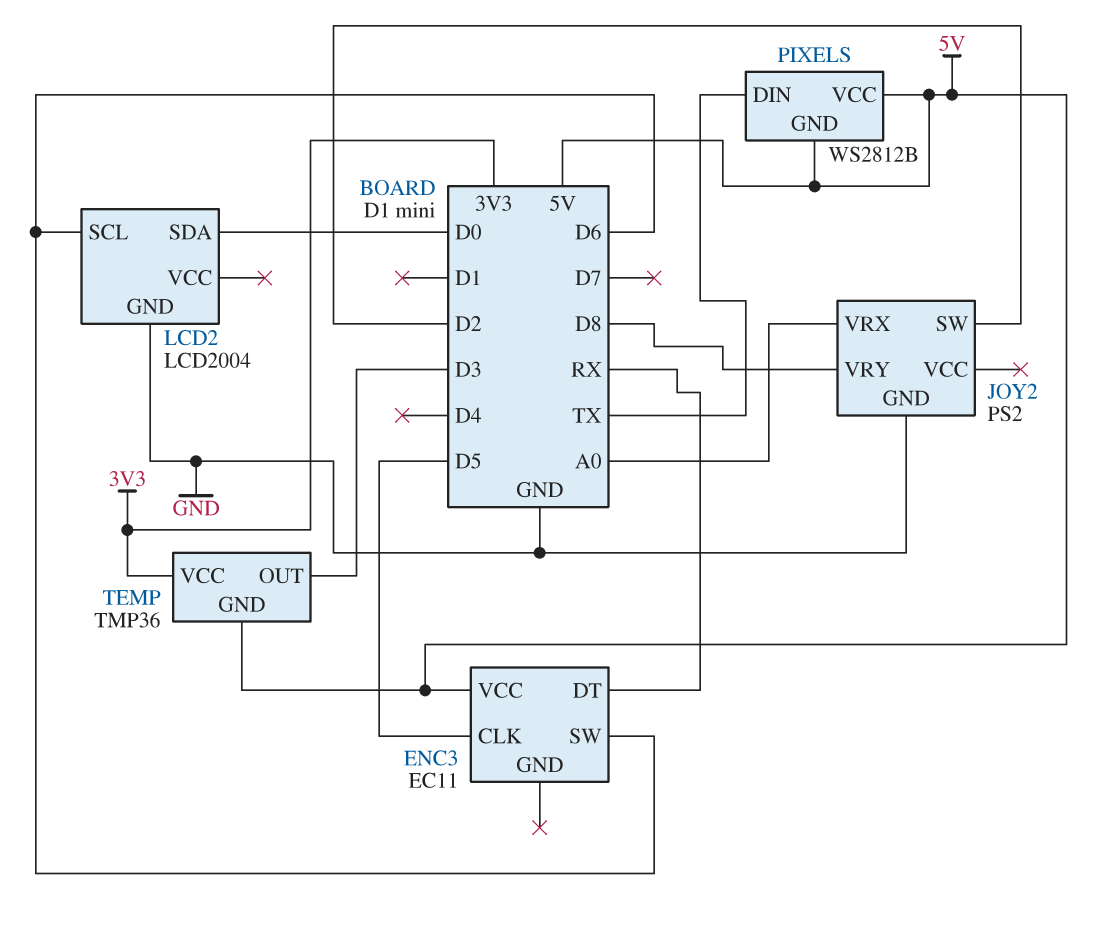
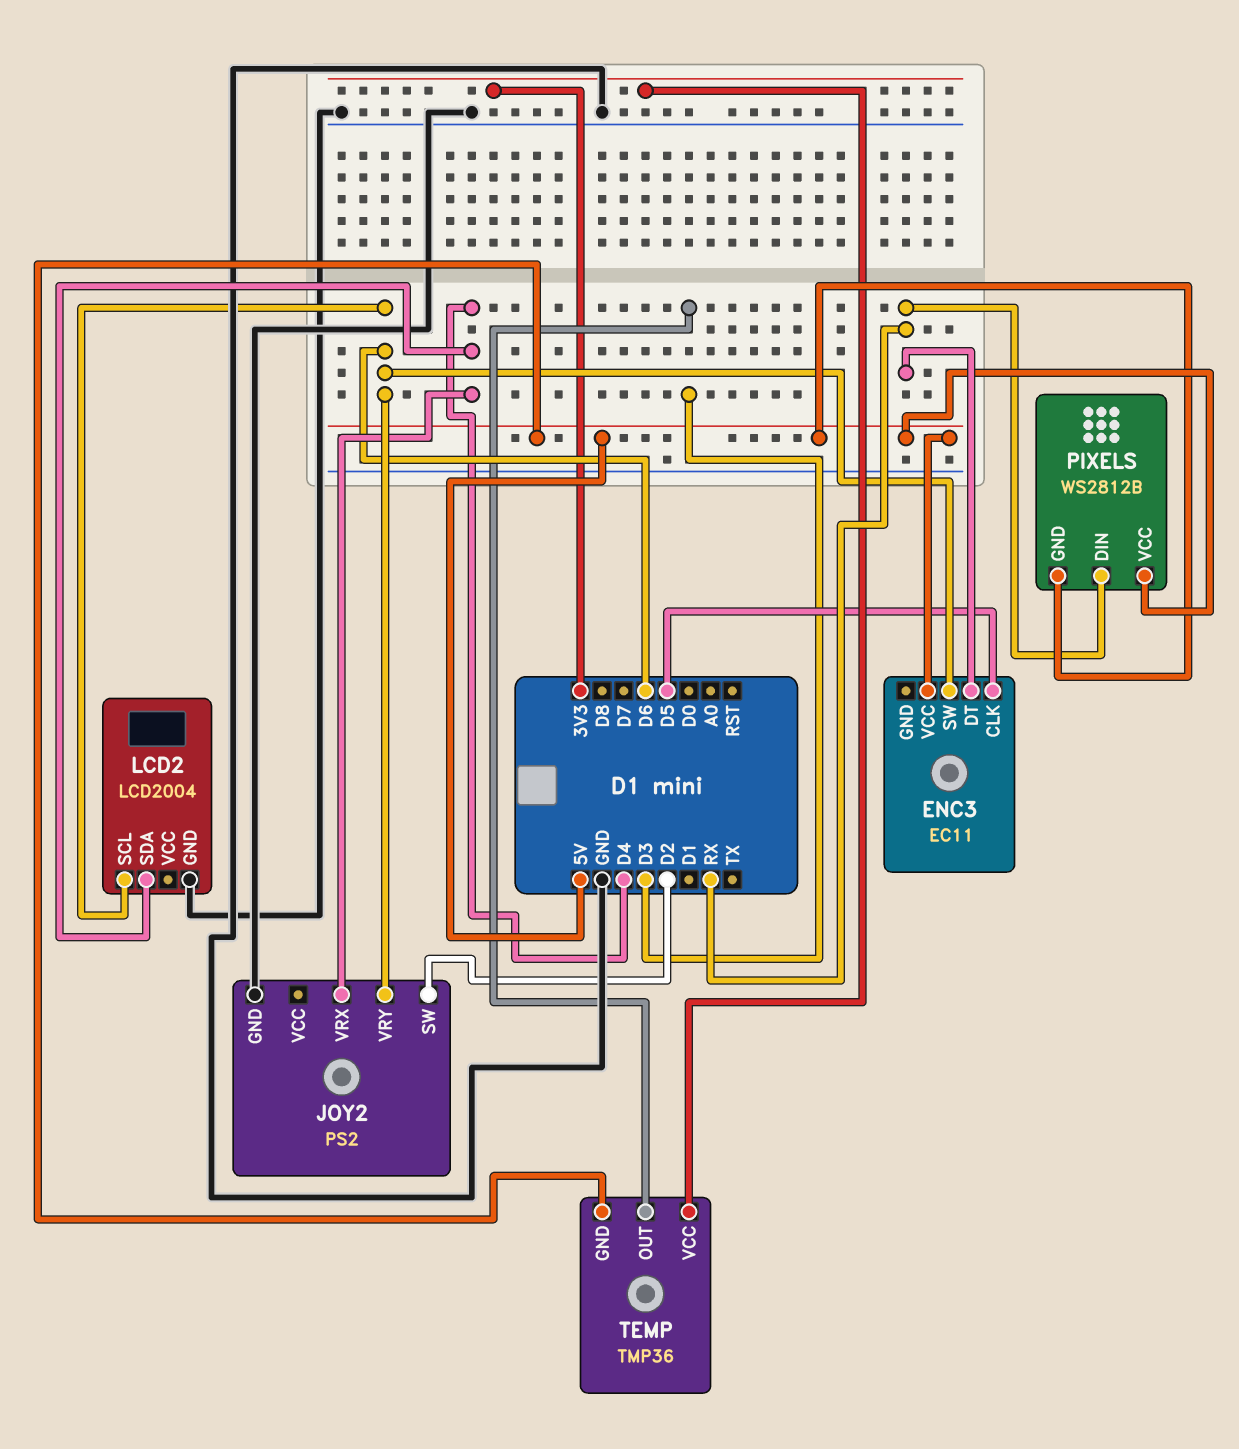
JOY2 pin VRX: A0 -> D4
JOY2 pin VRY: D8 -> D6
LCD2 pin SDA: D0 -> D4
PIXELS pin DIN: TX -> RX

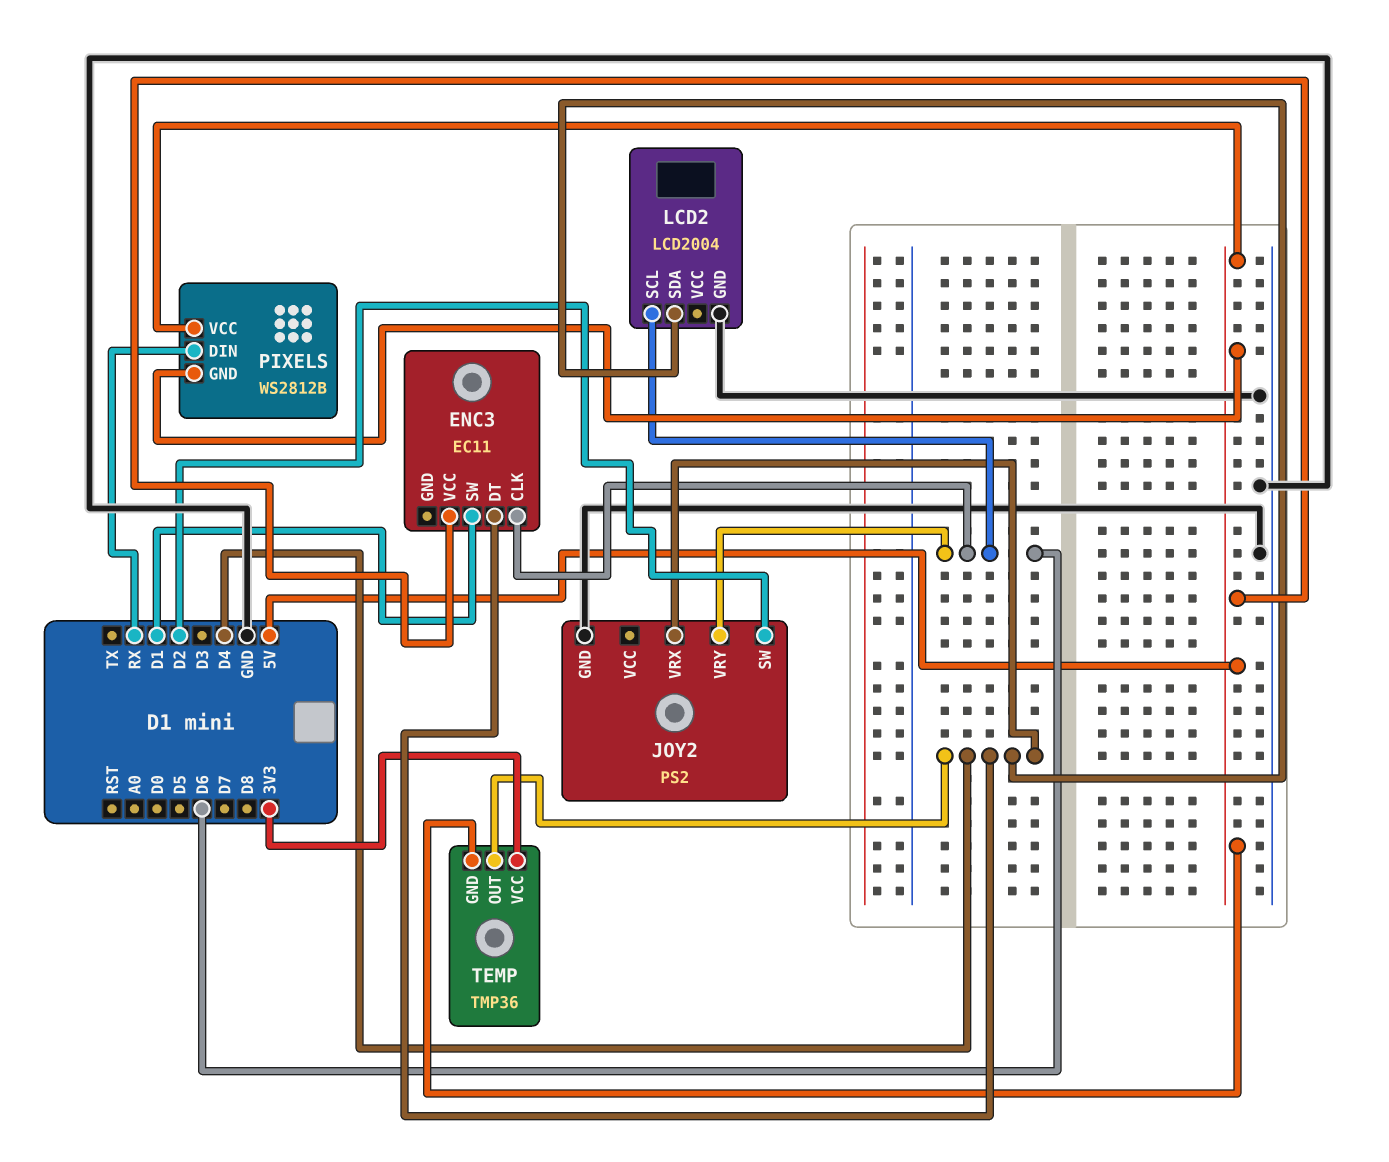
ENC3 pin CLK: D5 -> D6
ENC3 pin DT: RX -> D4
ENC3 pin SW: D6 -> D1
TEMP pin OUT: D3 -> D4

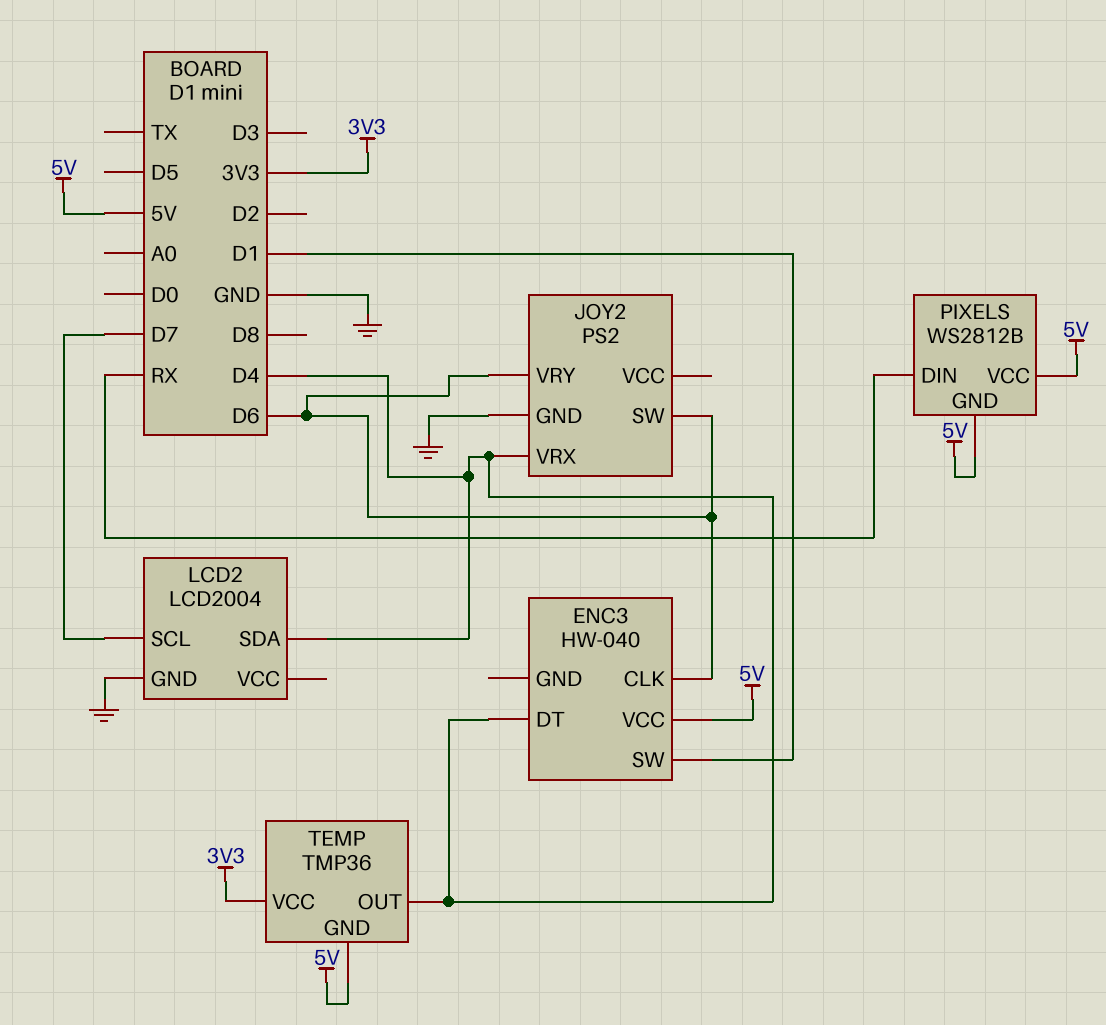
ENC3: EC11 -> HW-040
JOY2 pin SW: D2 -> D6
LCD2 pin SCL: D6 -> D7

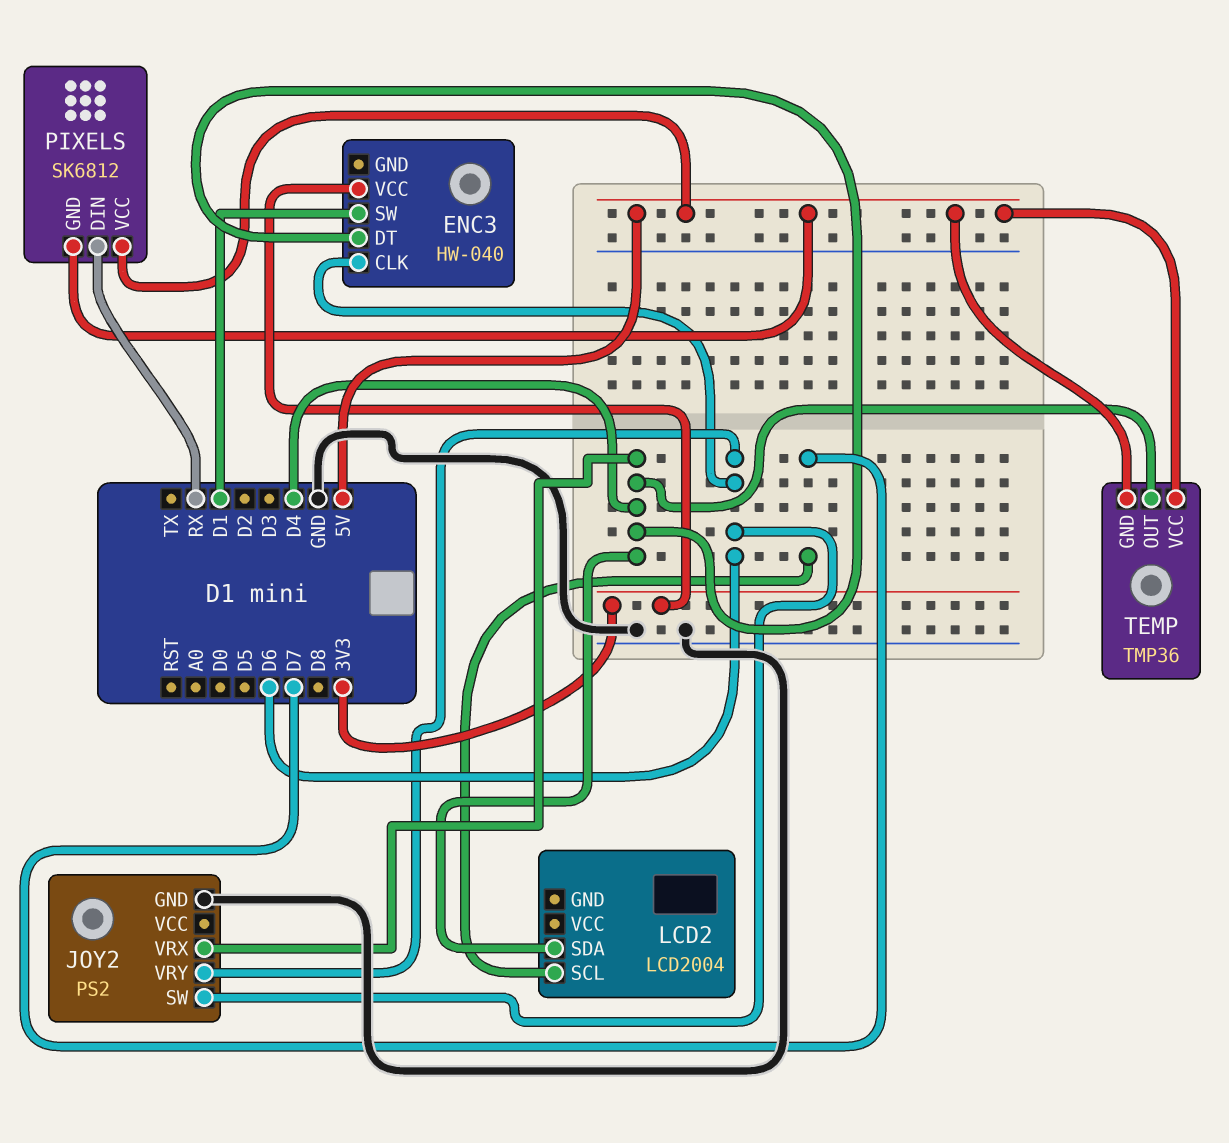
ENC3 pin VCC: 5V -> 3V3
LCD2 pin GND: GND -> none
PIXELS: WS2812B -> SK6812
TEMP pin VCC: 3V3 -> 5V

